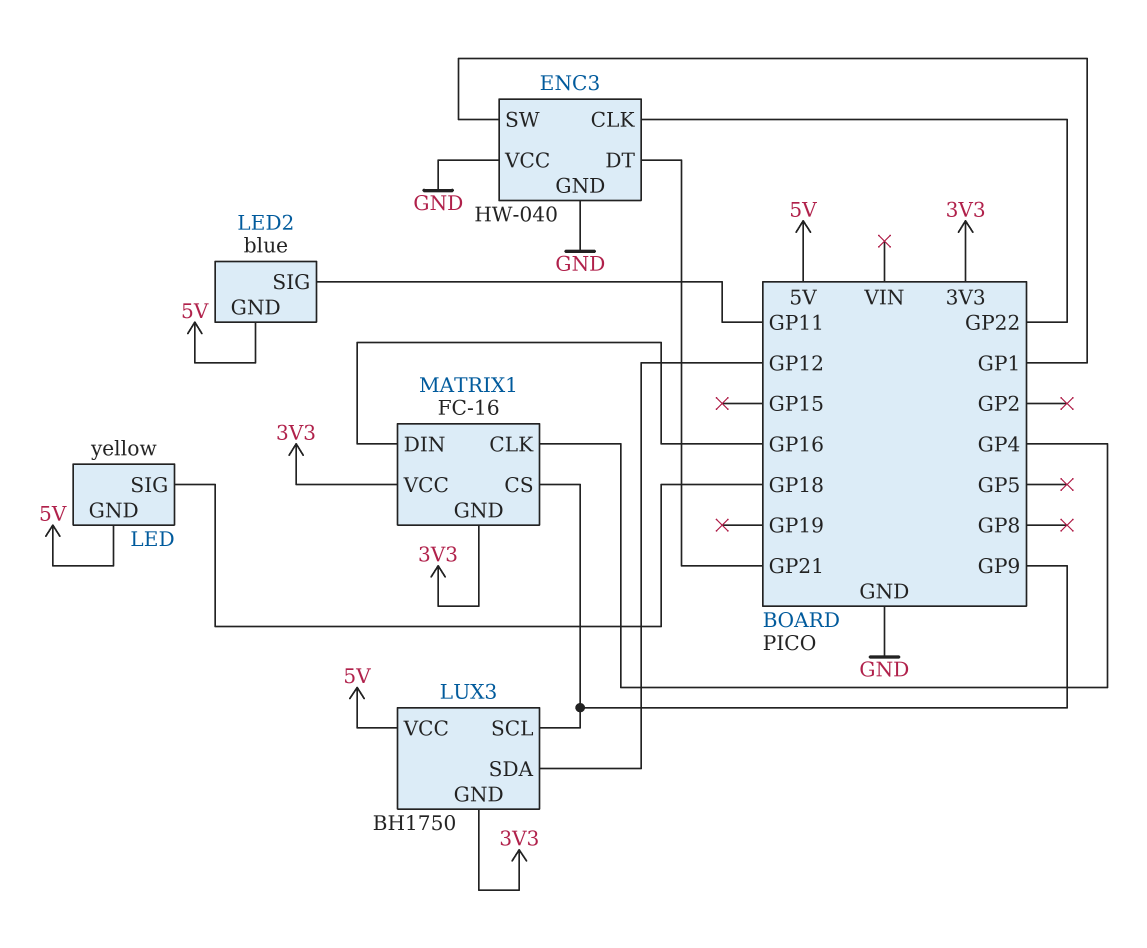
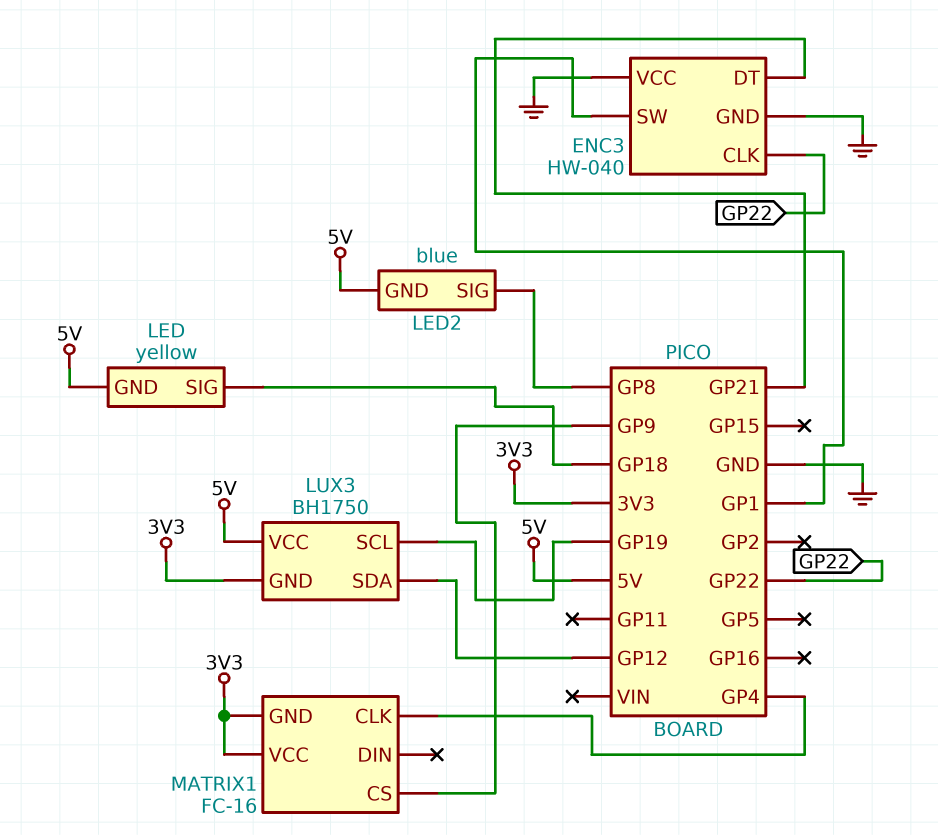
LED2 pin SIG: GP11 -> GP8
LUX3 pin SCL: GP9 -> GP19
MATRIX1 pin DIN: GP16 -> none

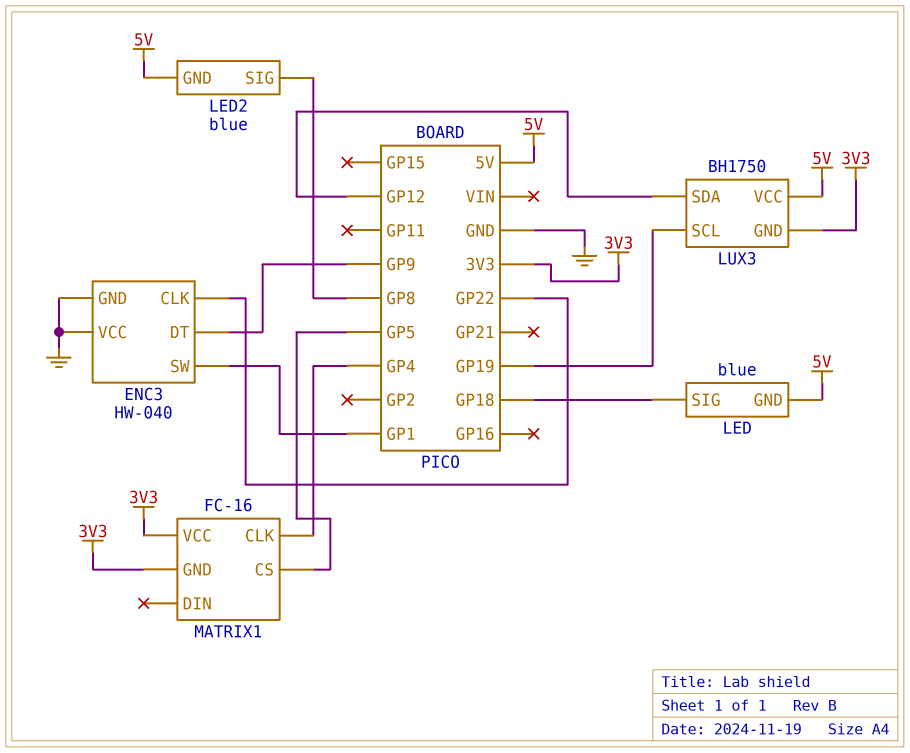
ENC3 pin DT: GP21 -> GP9
LED: yellow -> blue
MATRIX1 pin CS: GP9 -> GP5

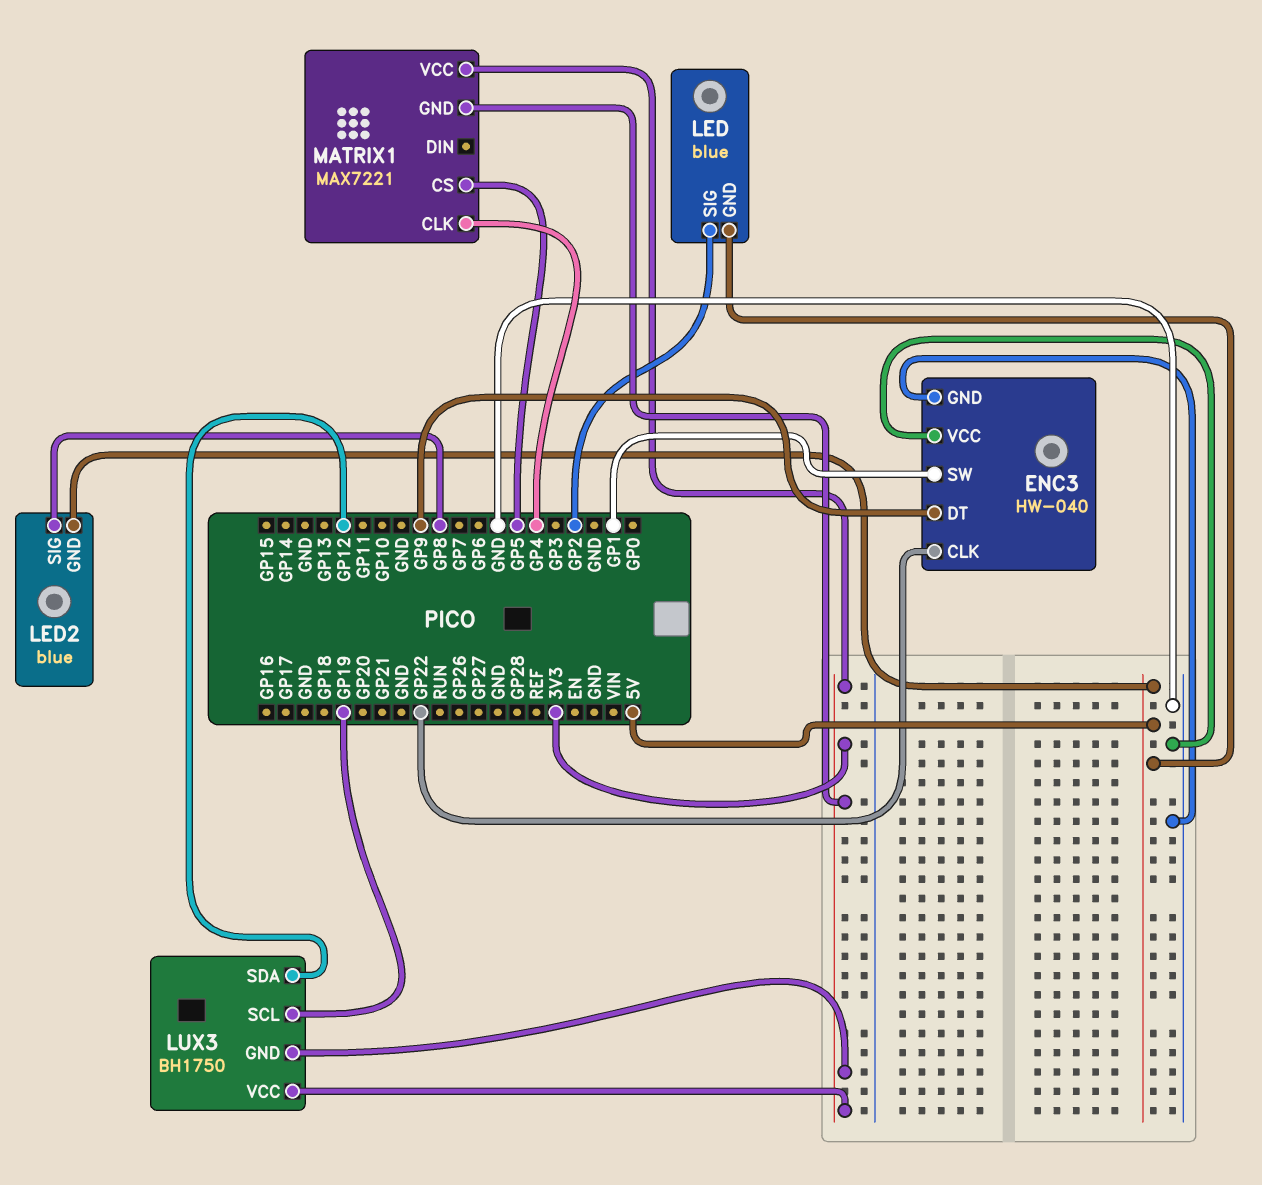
LED pin SIG: GP18 -> GP2
LUX3 pin VCC: 5V -> 3V3
MATRIX1: FC-16 -> MAX7221

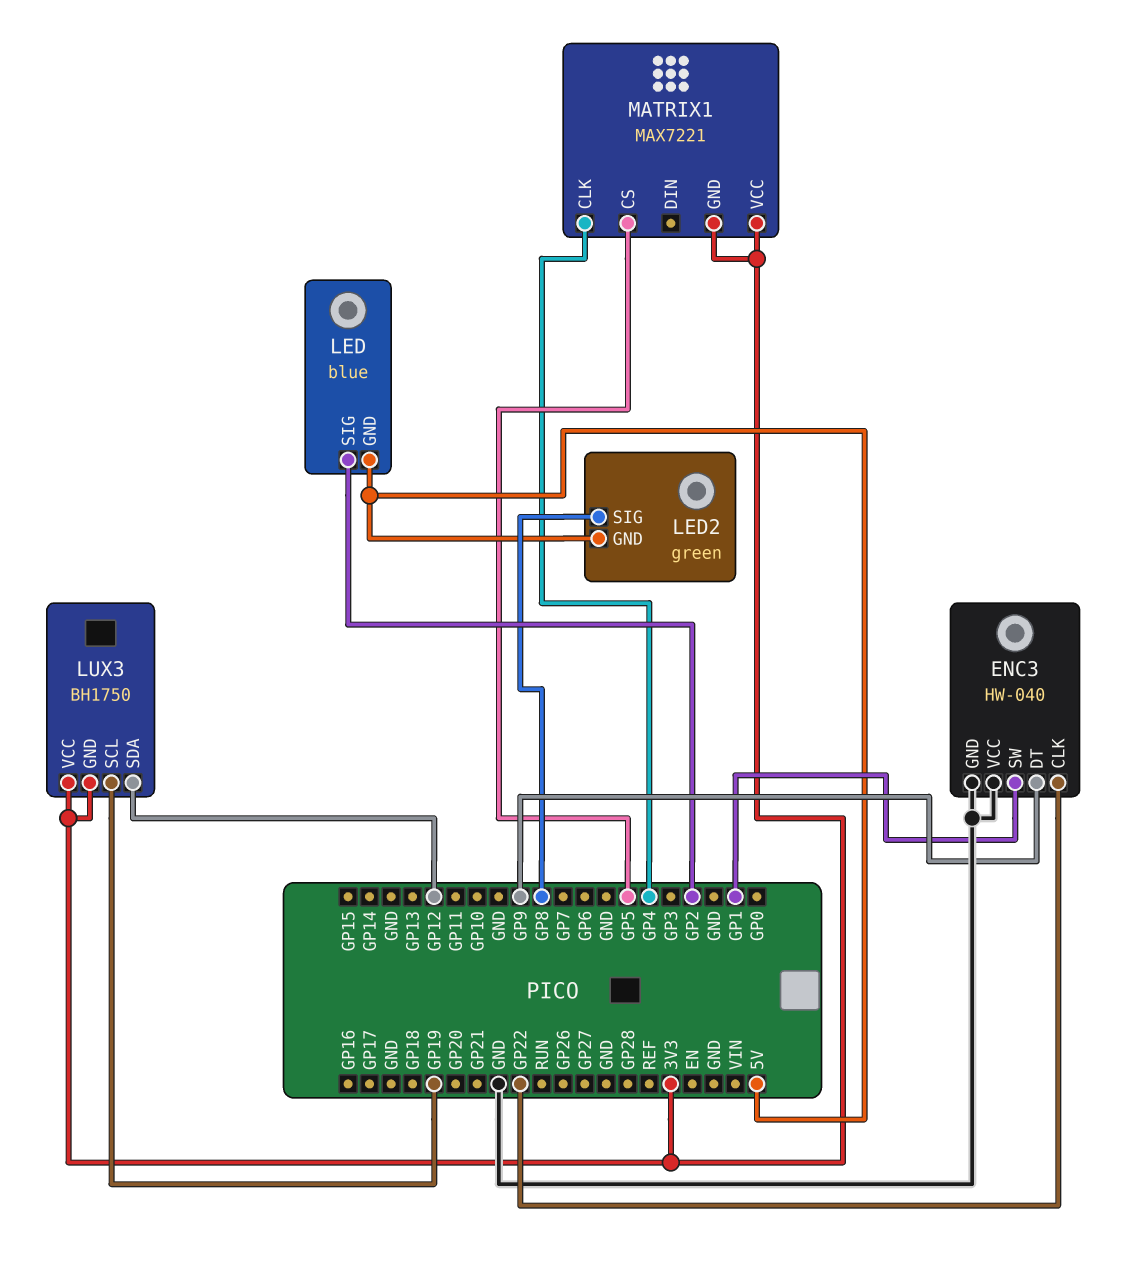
LED2: blue -> green

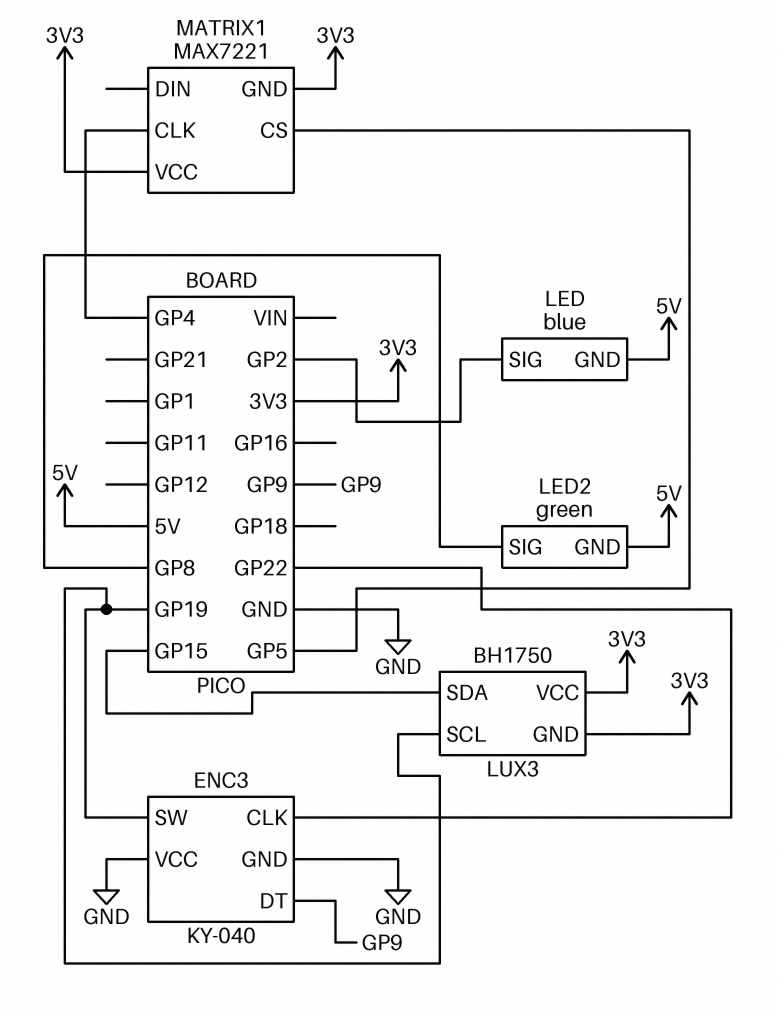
ENC3: HW-040 -> KY-040
ENC3 pin SW: GP1 -> GP19
LUX3 pin SDA: GP12 -> GP15

